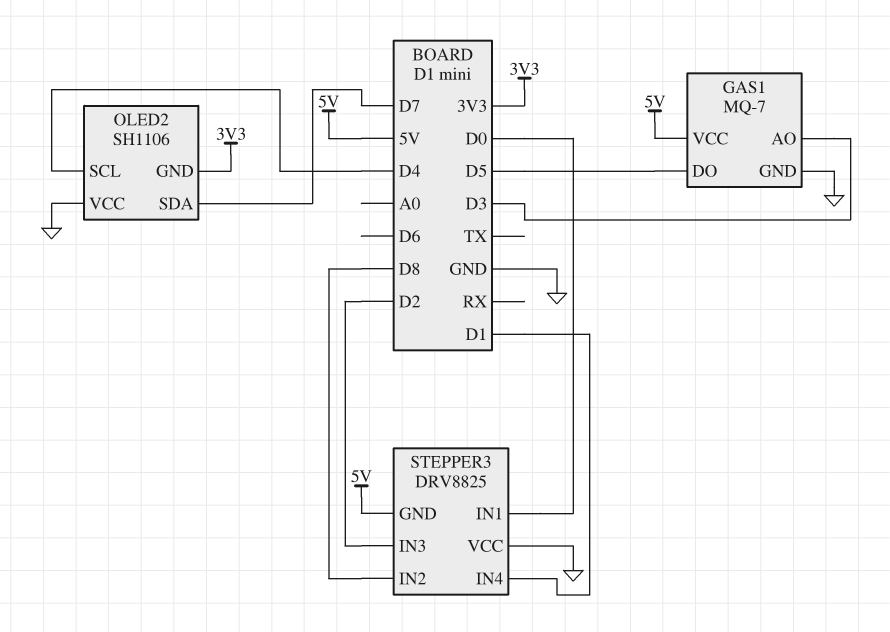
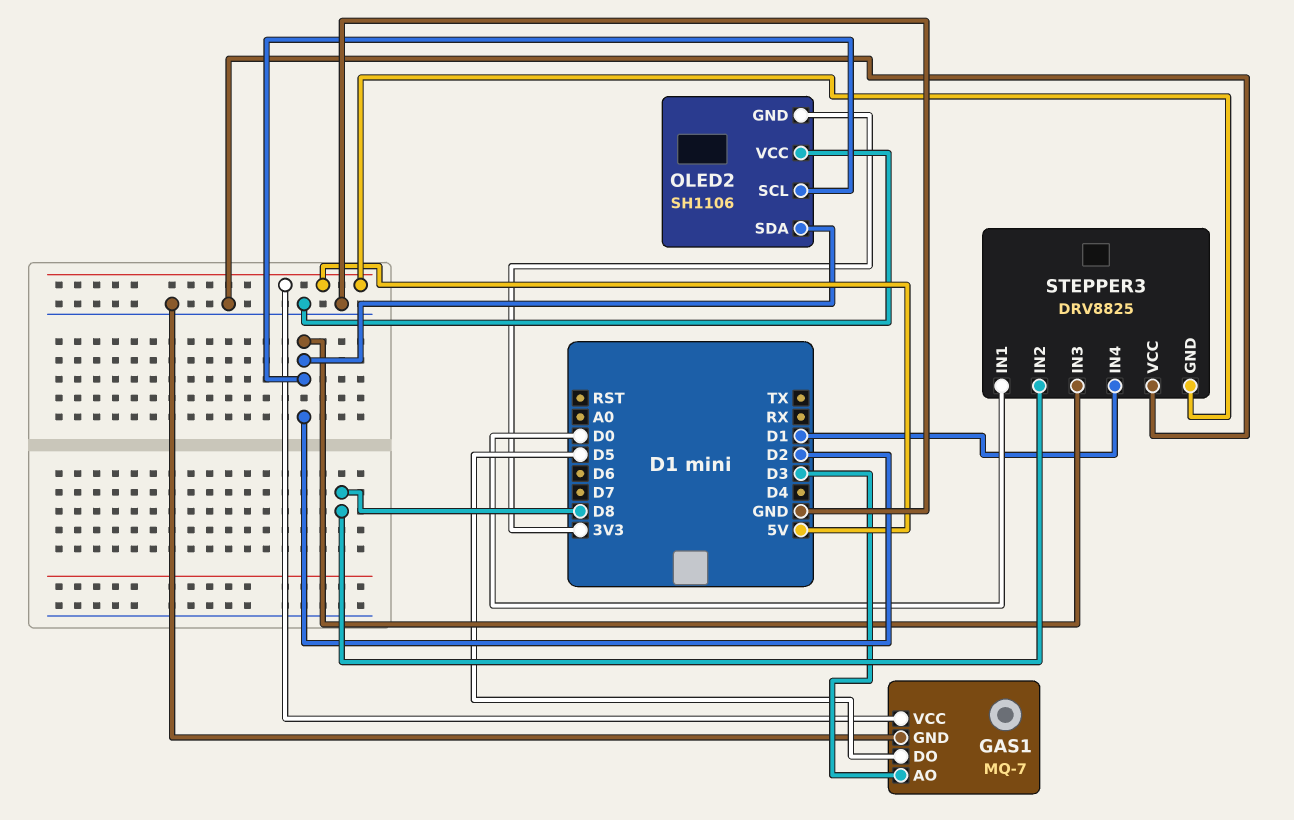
OLED2 pin SCL: D4 -> D2
OLED2 pin SDA: D7 -> D2

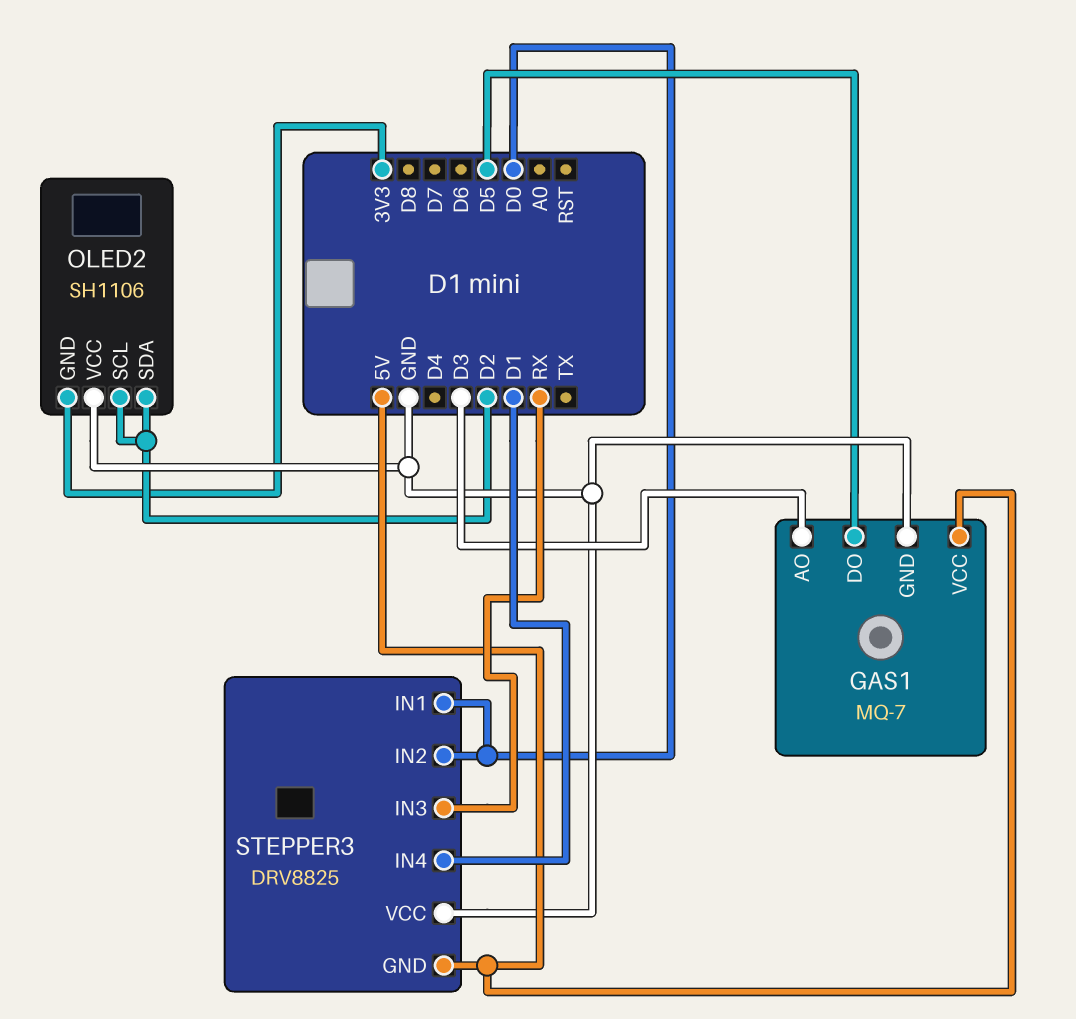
STEPPER3 pin IN2: D8 -> D0
STEPPER3 pin IN3: D2 -> RX

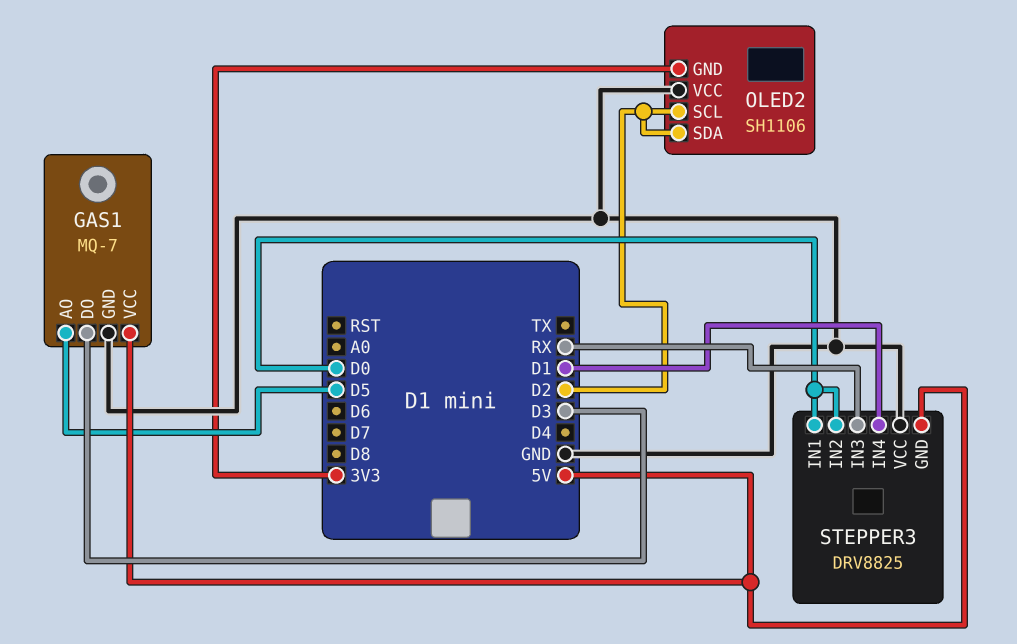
GAS1 pin AO: D3 -> D5
GAS1 pin DO: D5 -> D3

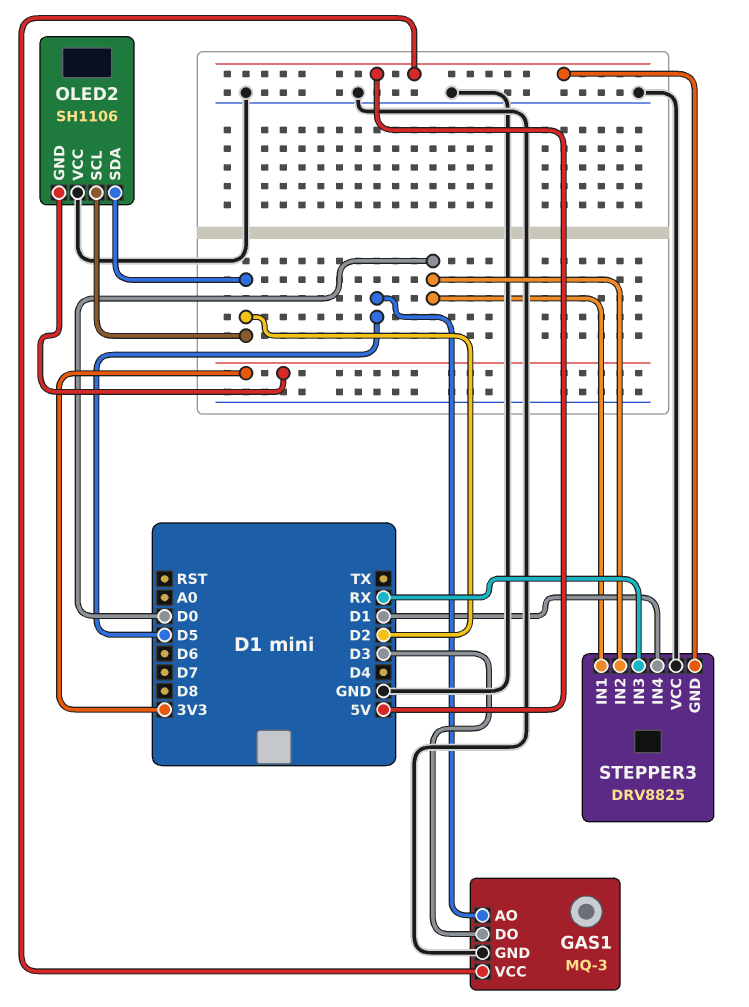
GAS1: MQ-7 -> MQ-3

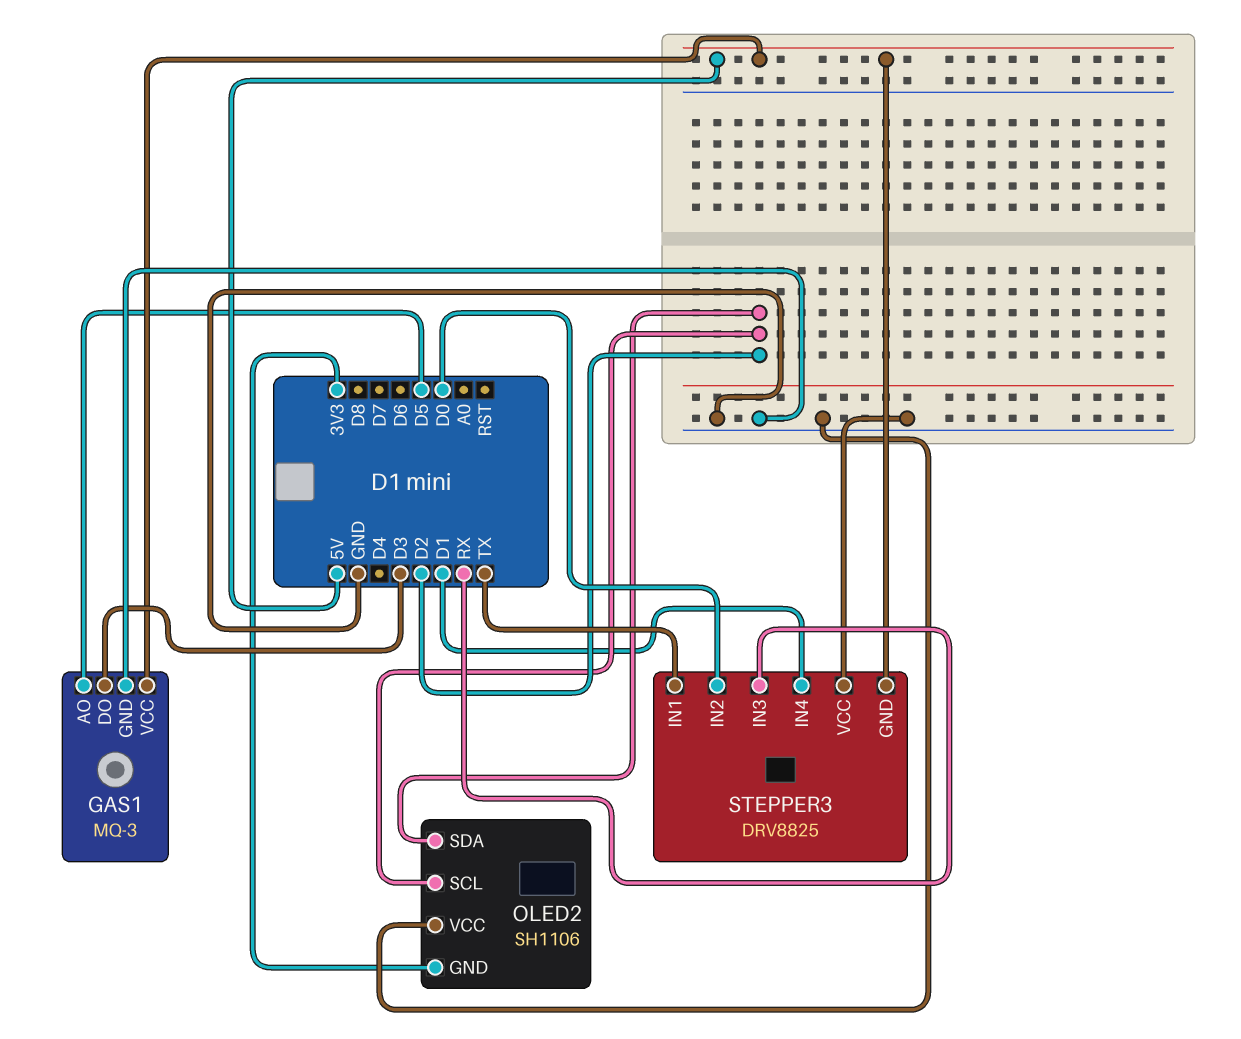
STEPPER3 pin IN1: D0 -> TX

